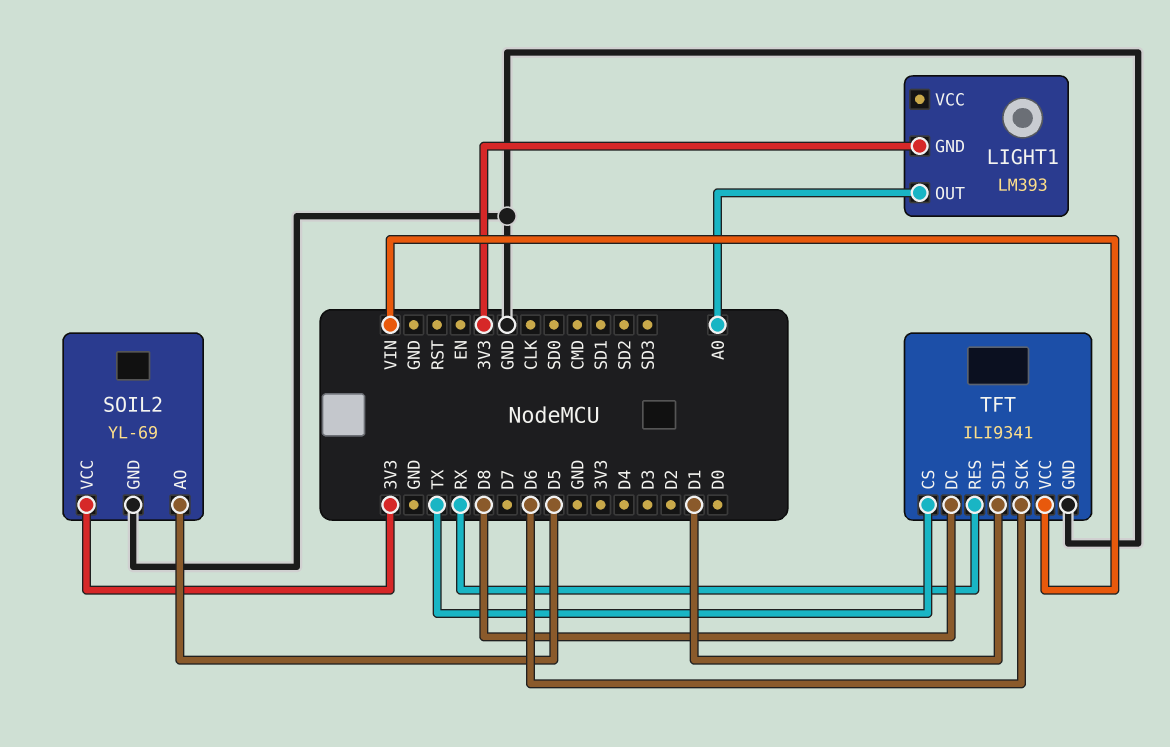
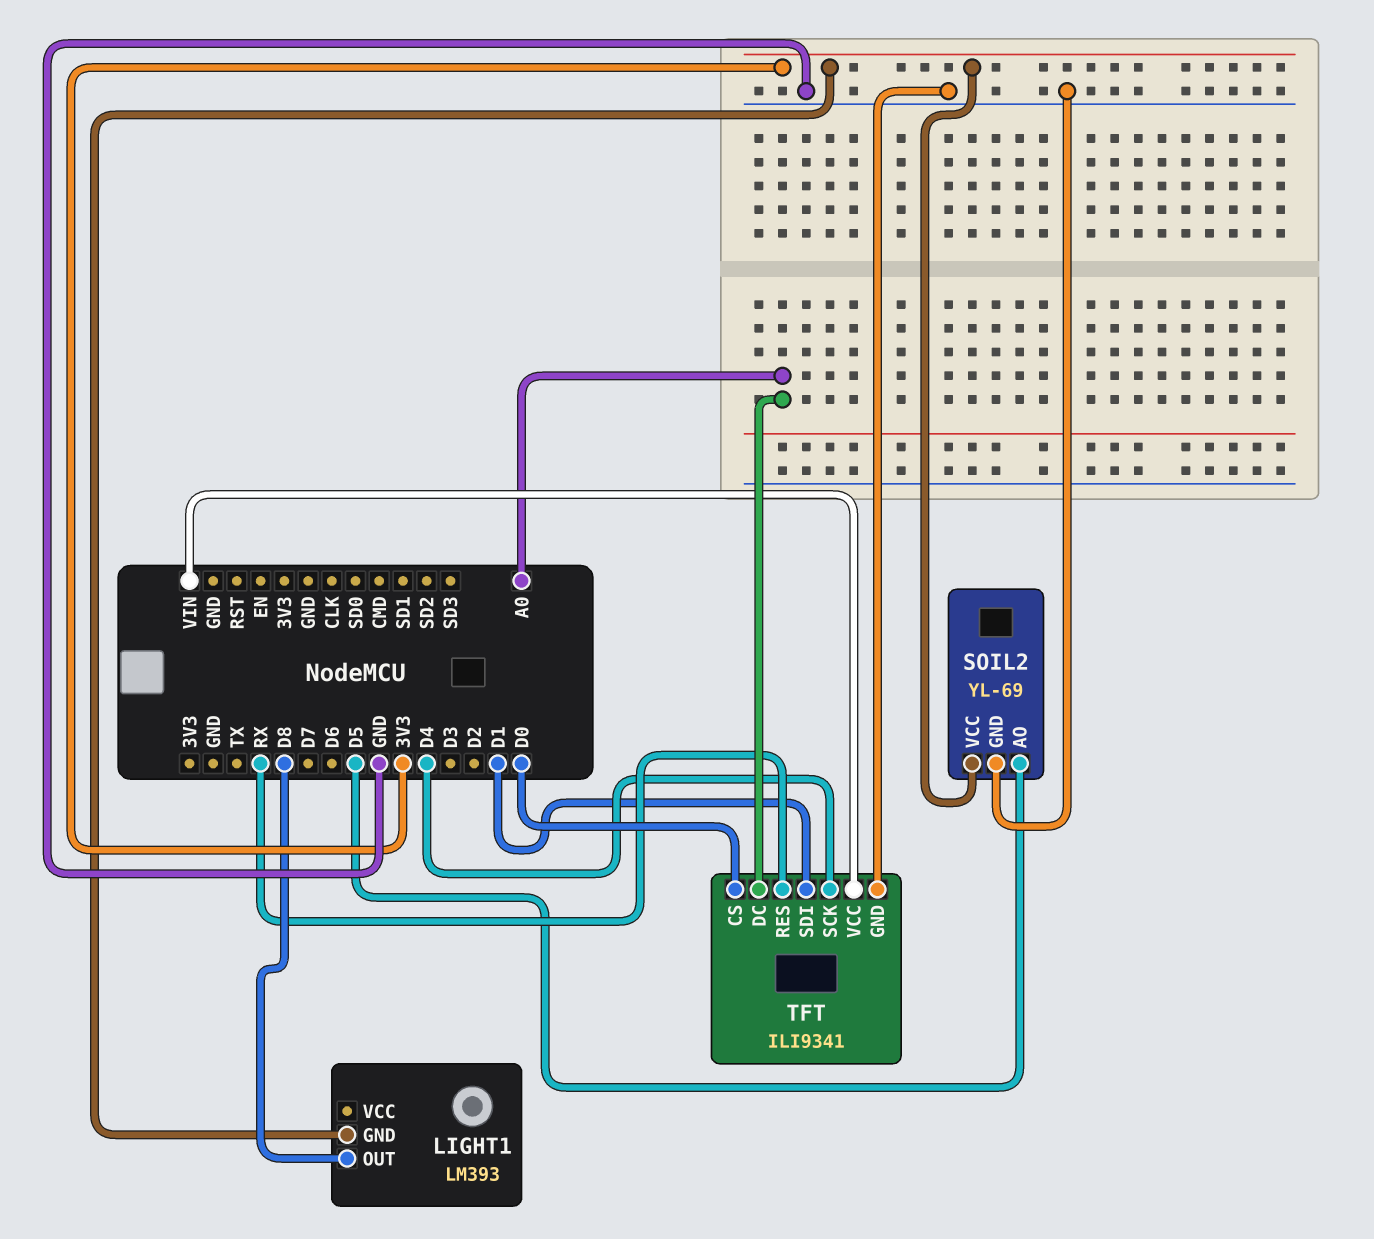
LIGHT1 pin OUT: A0 -> D8
TFT pin CS: TX -> D0
TFT pin DC: D8 -> A0
TFT pin SCK: D6 -> D4

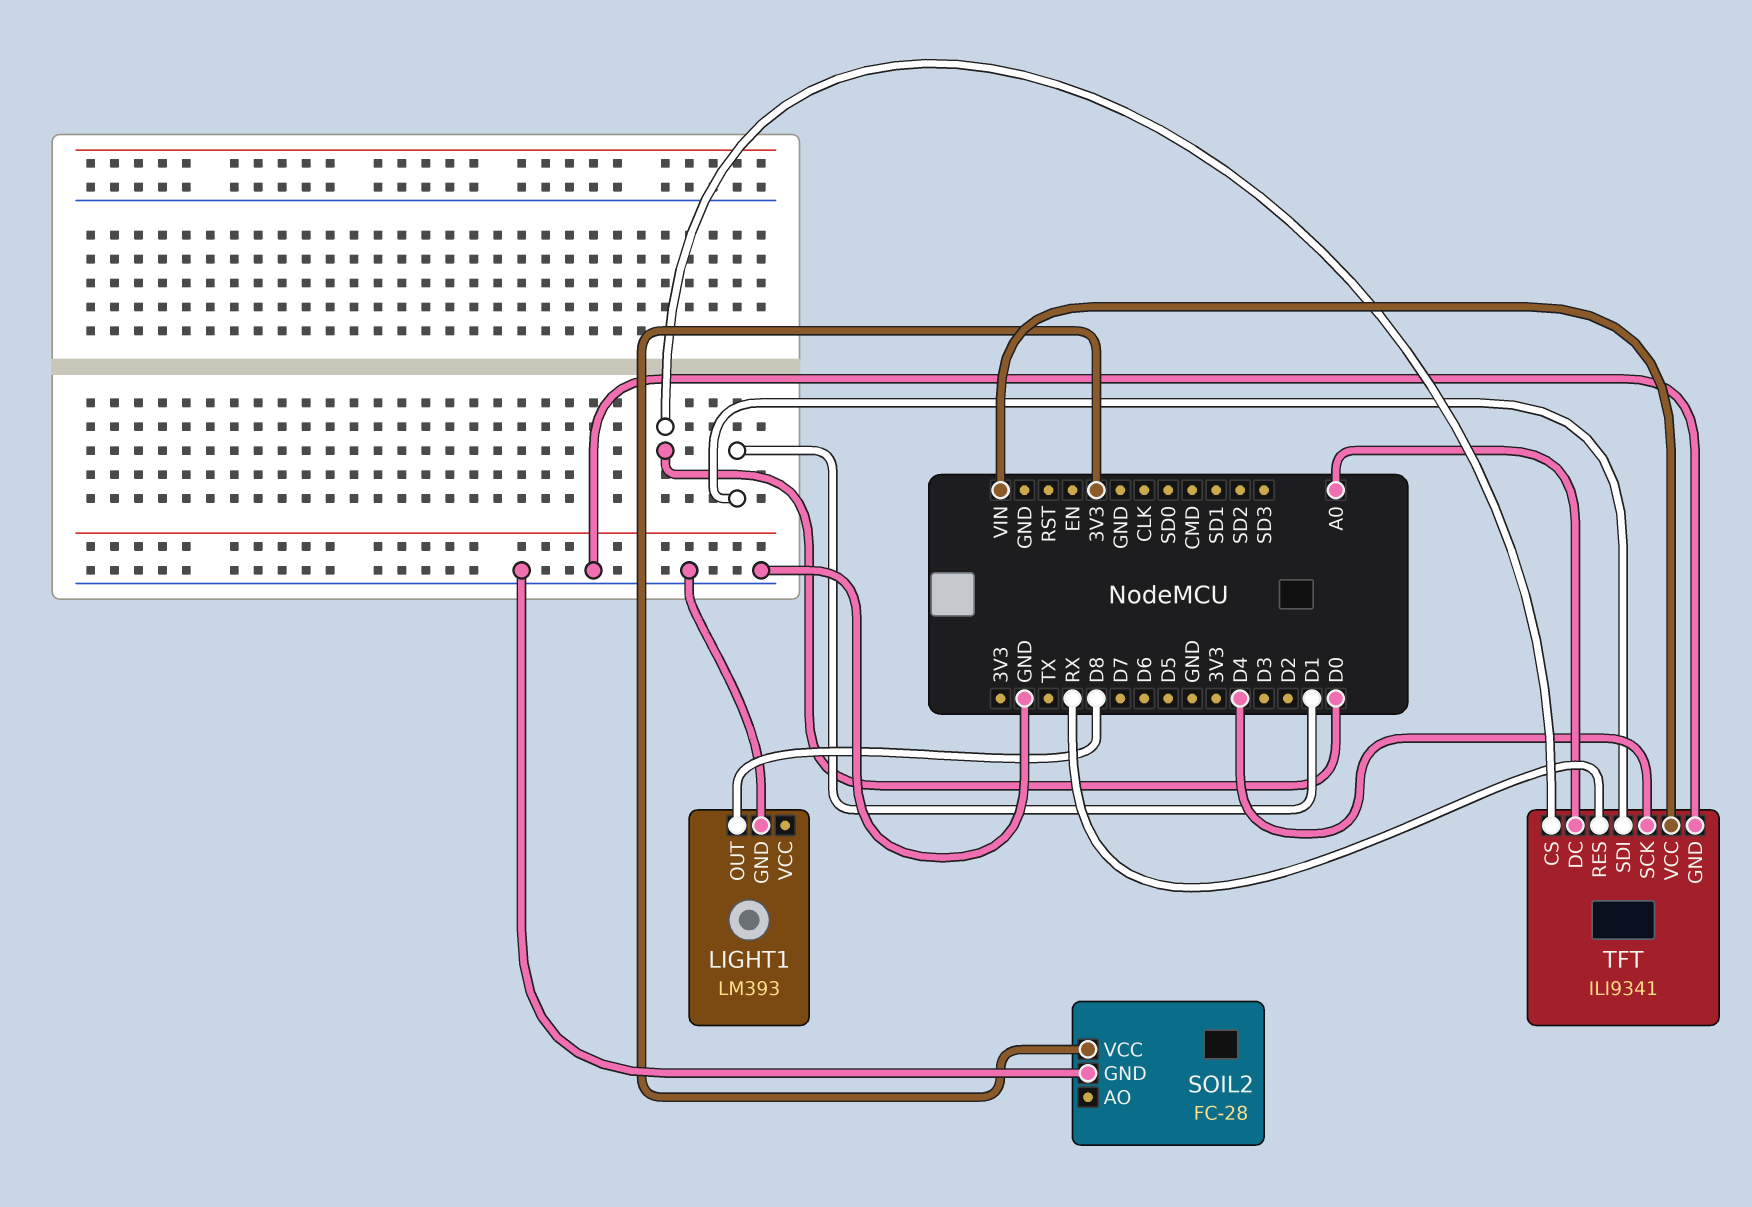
LIGHT1 pin GND: 3V3 -> GND
SOIL2: YL-69 -> FC-28
SOIL2 pin AO: D5 -> none

